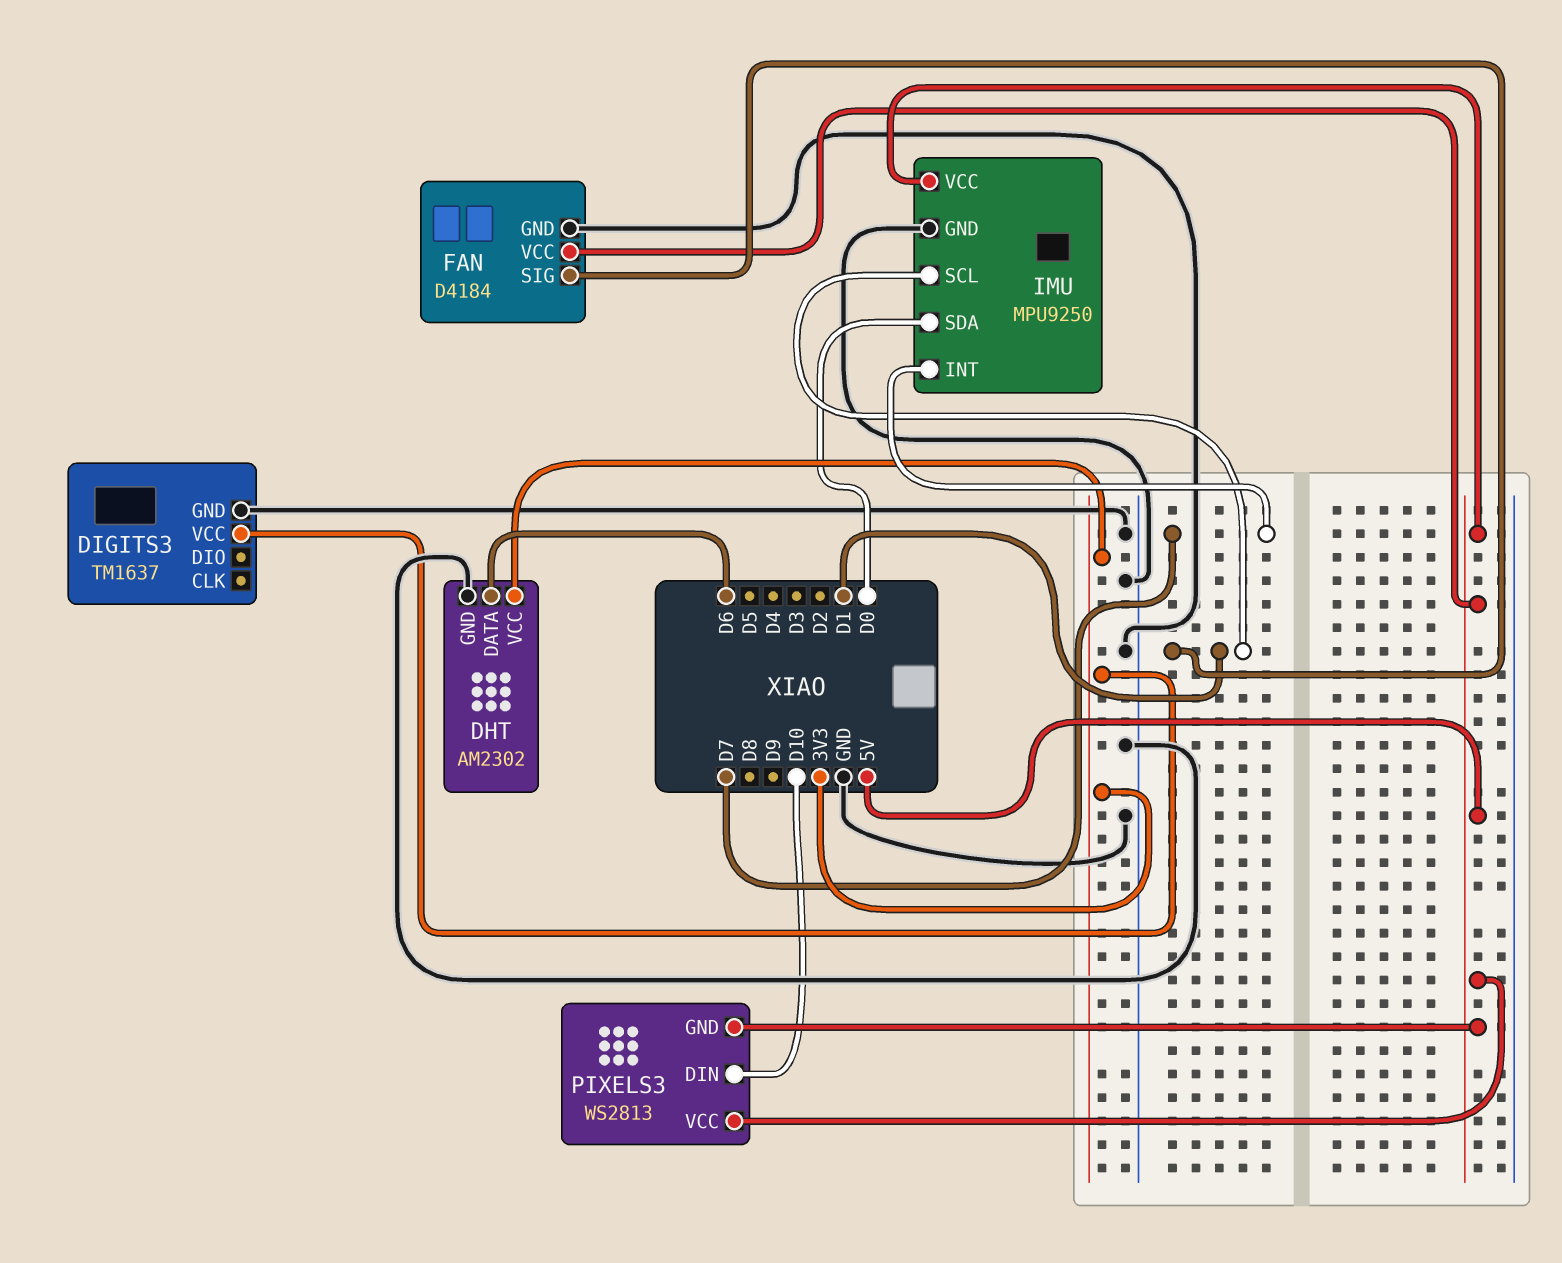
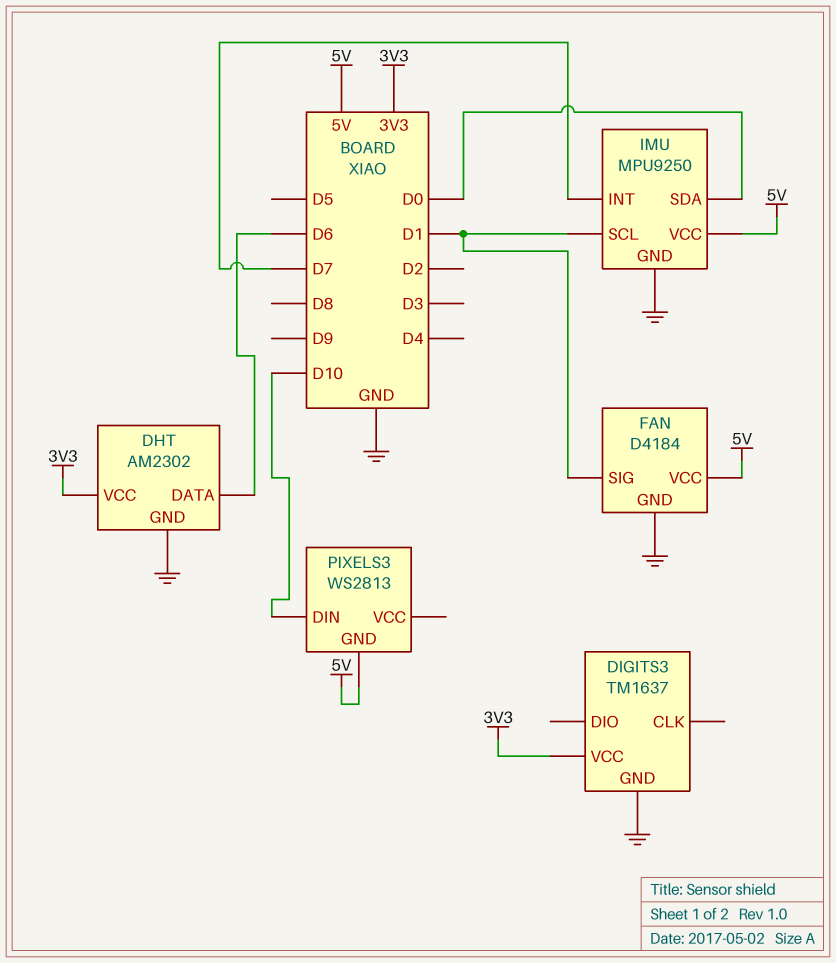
PIXELS3 pin VCC: 5V -> none

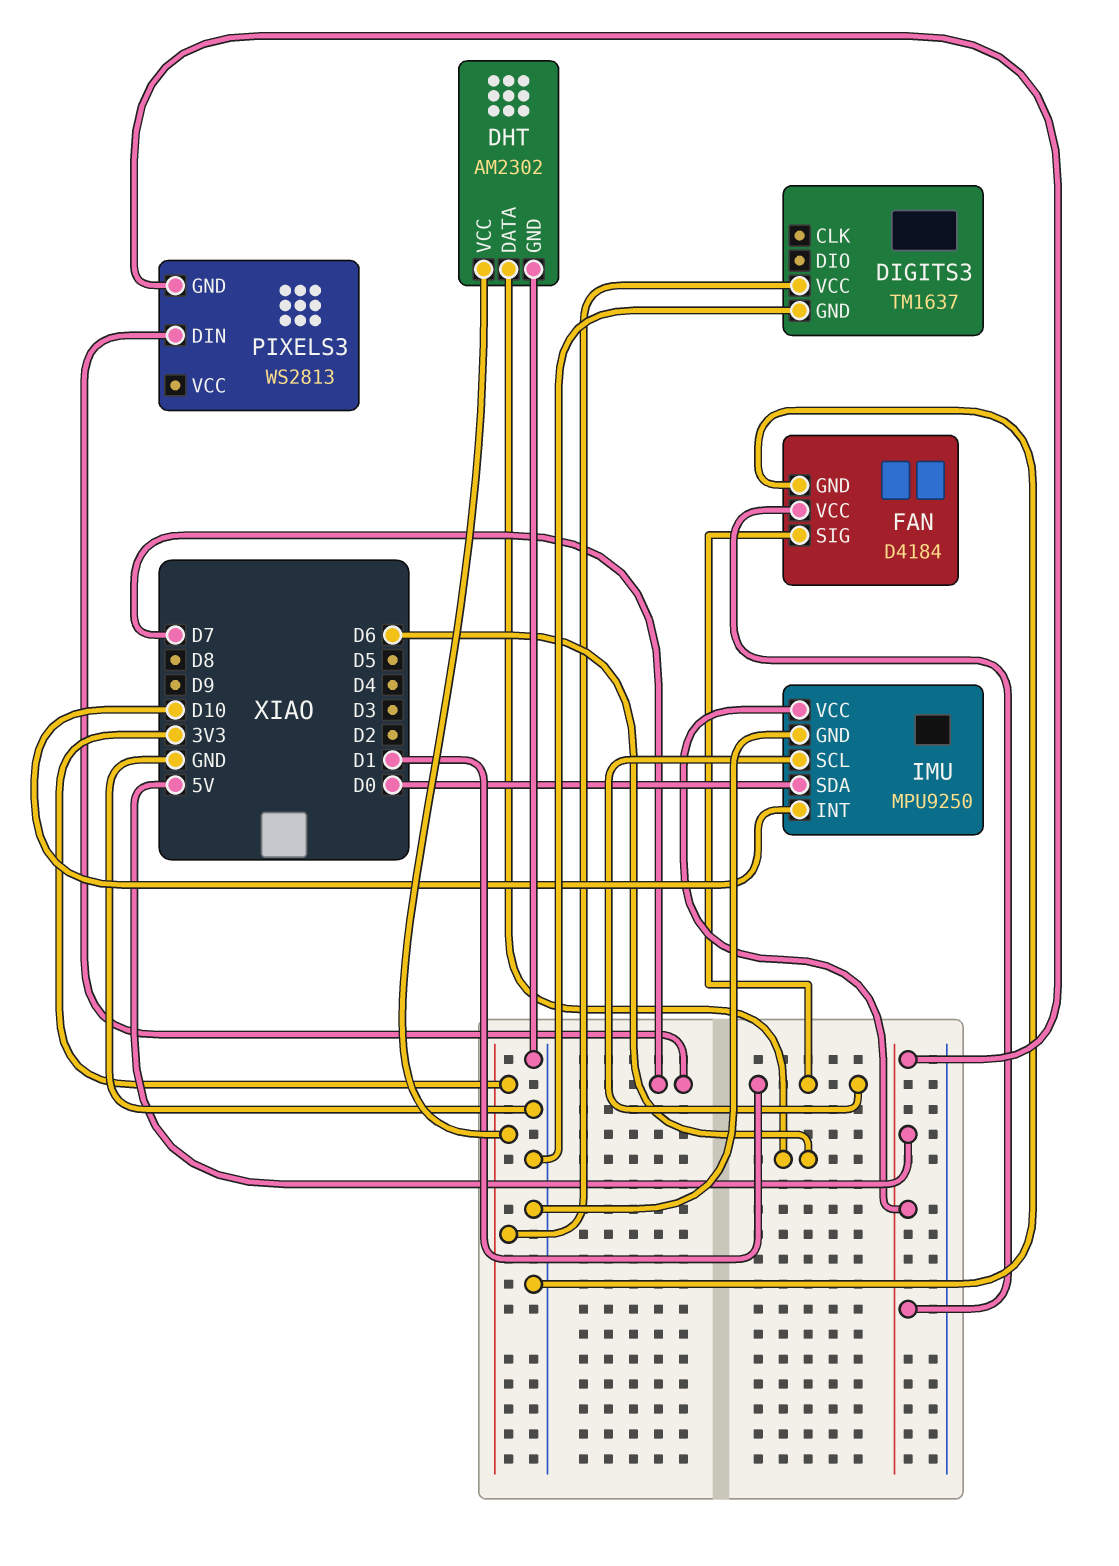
IMU pin INT: D7 -> D10
PIXELS3 pin DIN: D10 -> D7

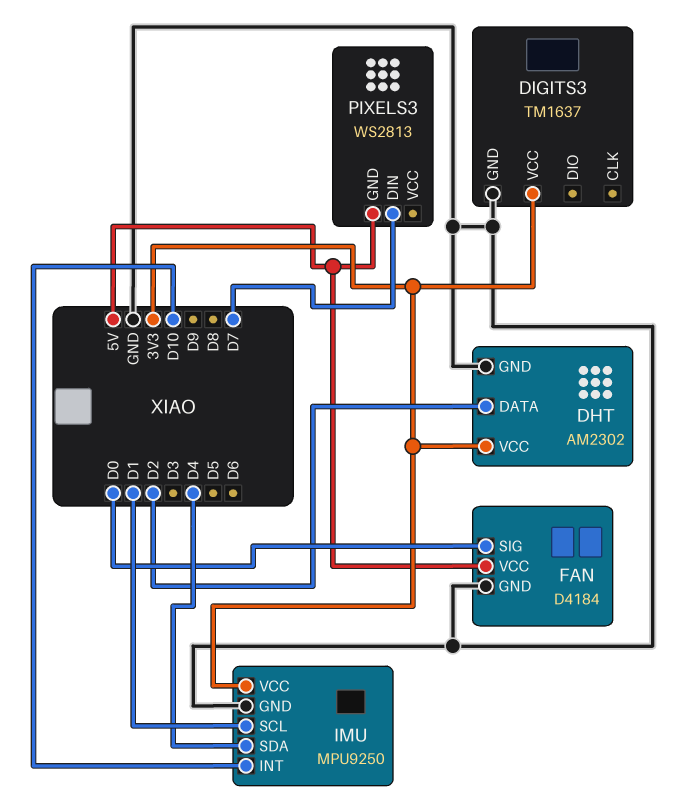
DHT pin DATA: D6 -> D2
FAN pin SIG: D1 -> D0
IMU pin SDA: D0 -> D4
IMU pin VCC: 5V -> 3V3

